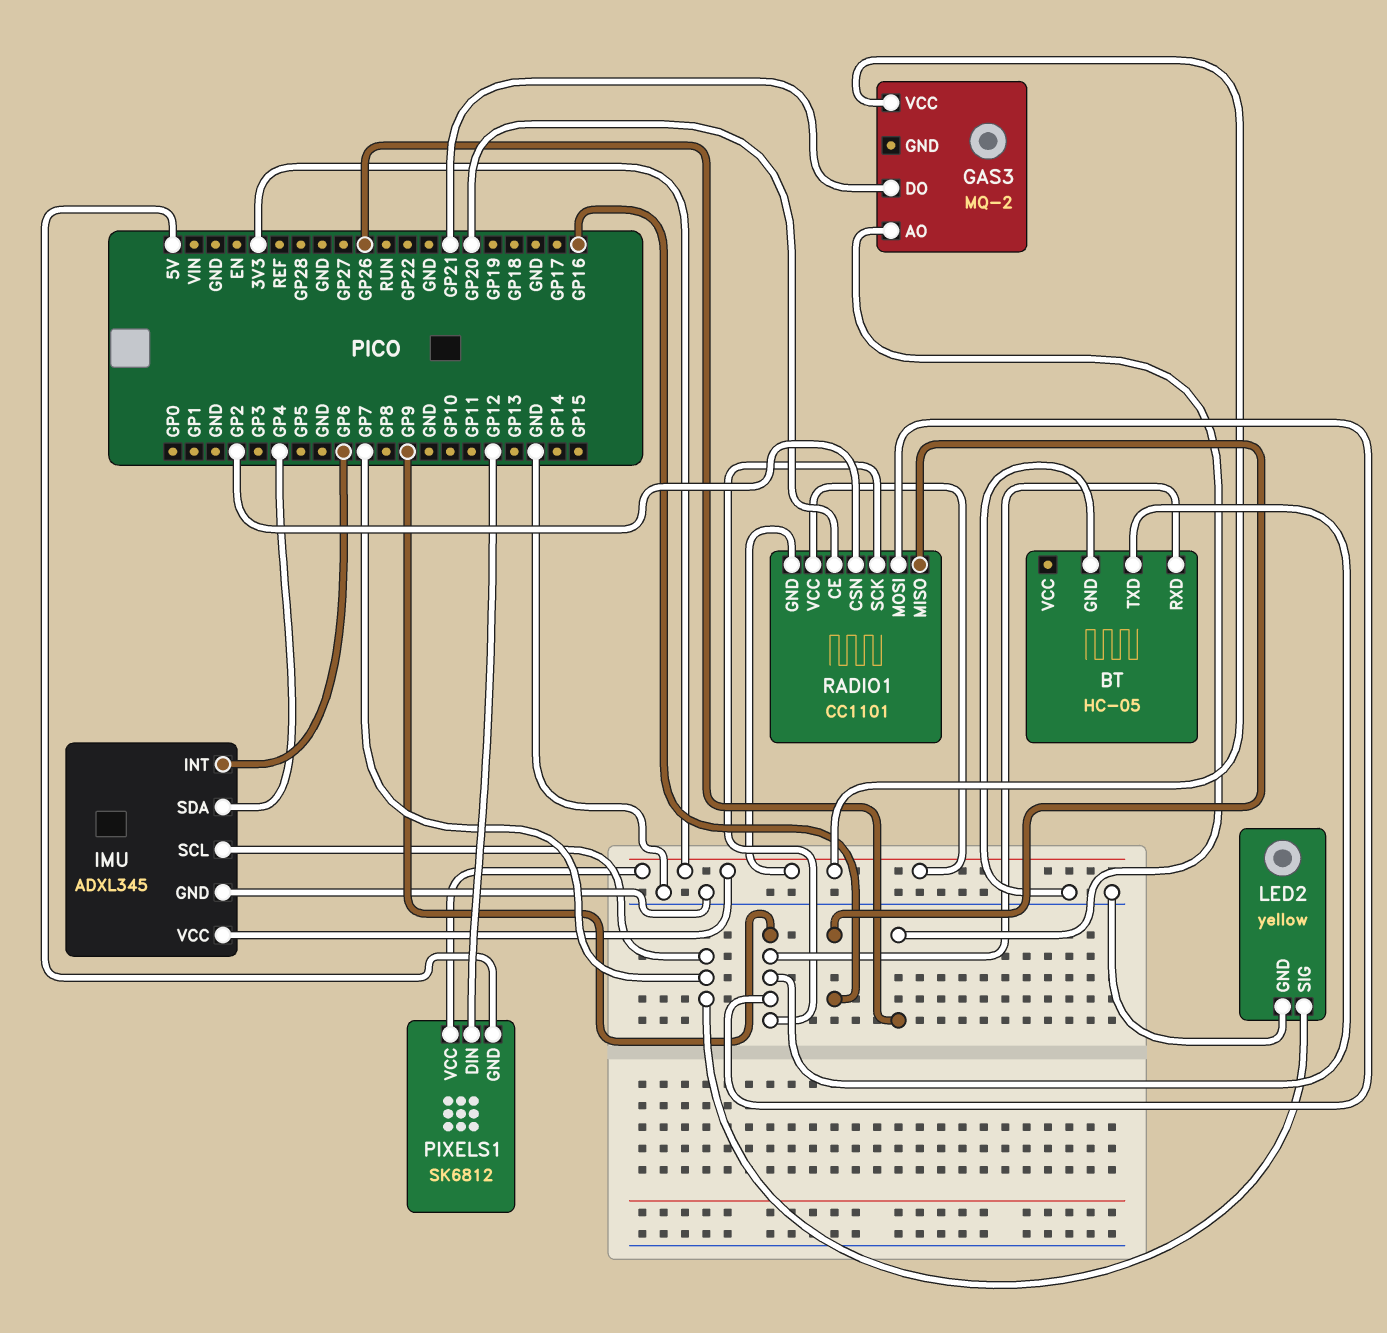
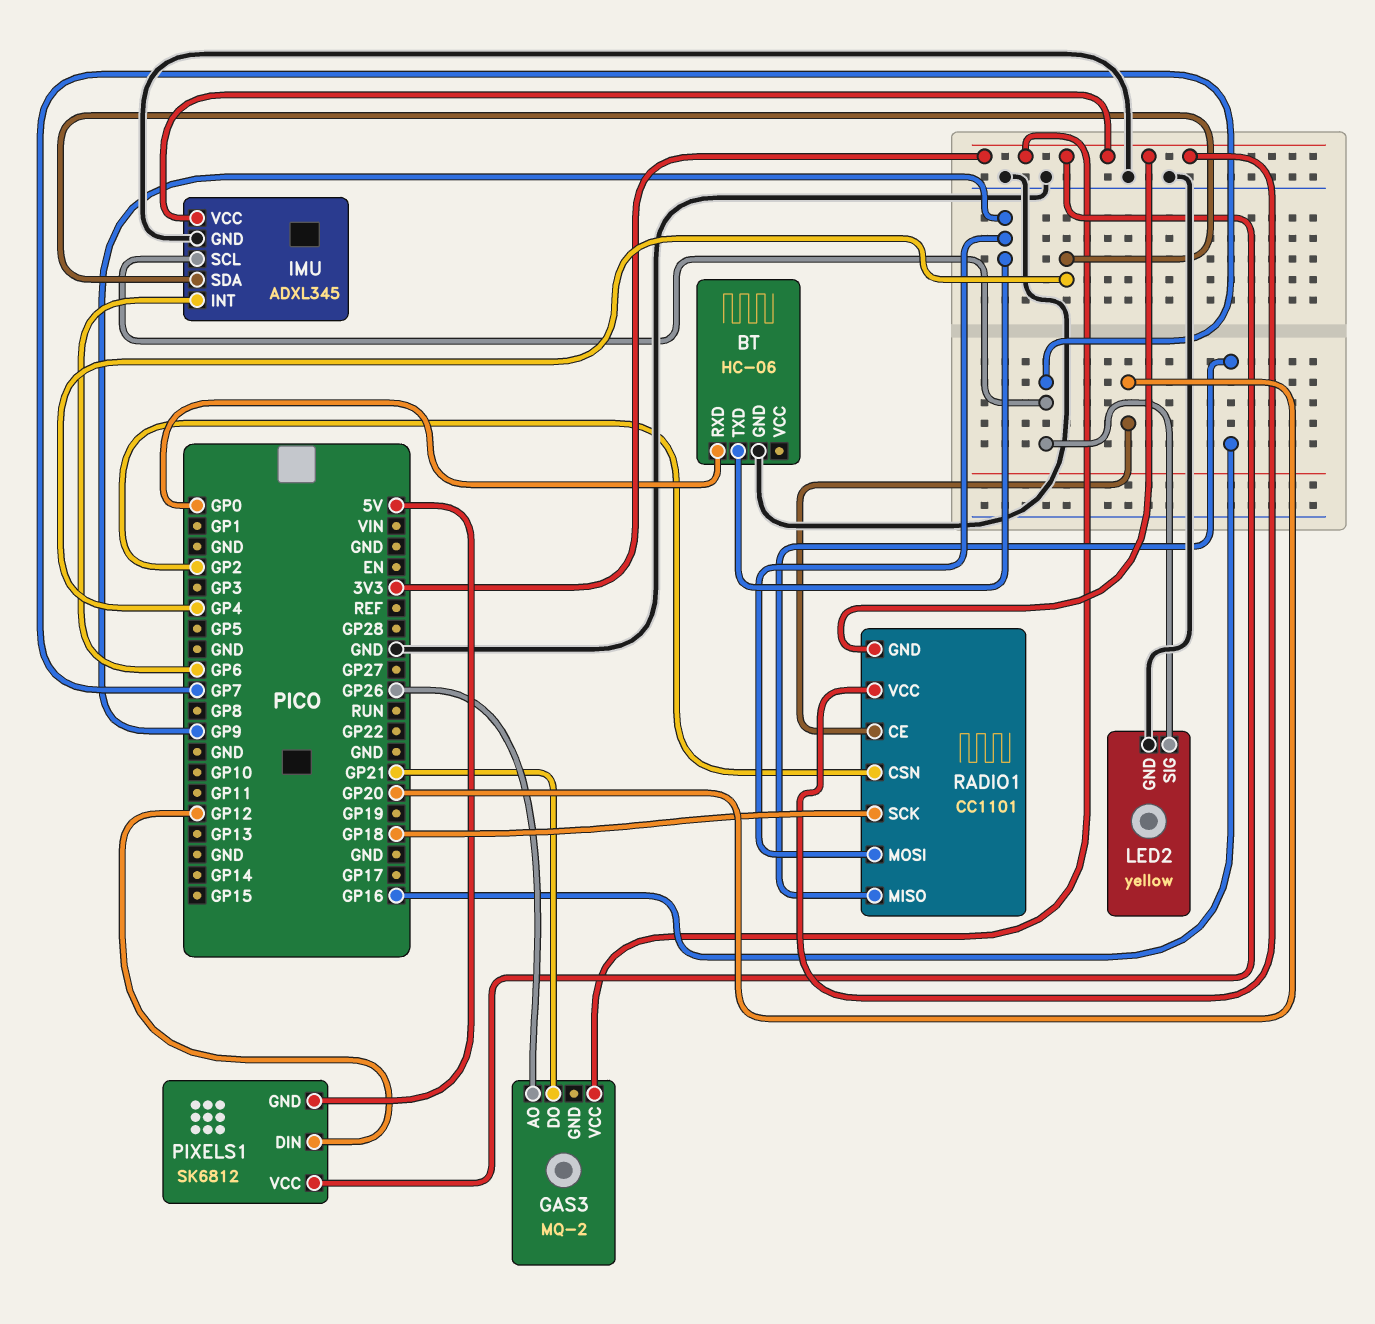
BT: HC-05 -> HC-06
BT pin RXD: GP9 -> GP0
RADIO1 pin SCK: GP9 -> GP18

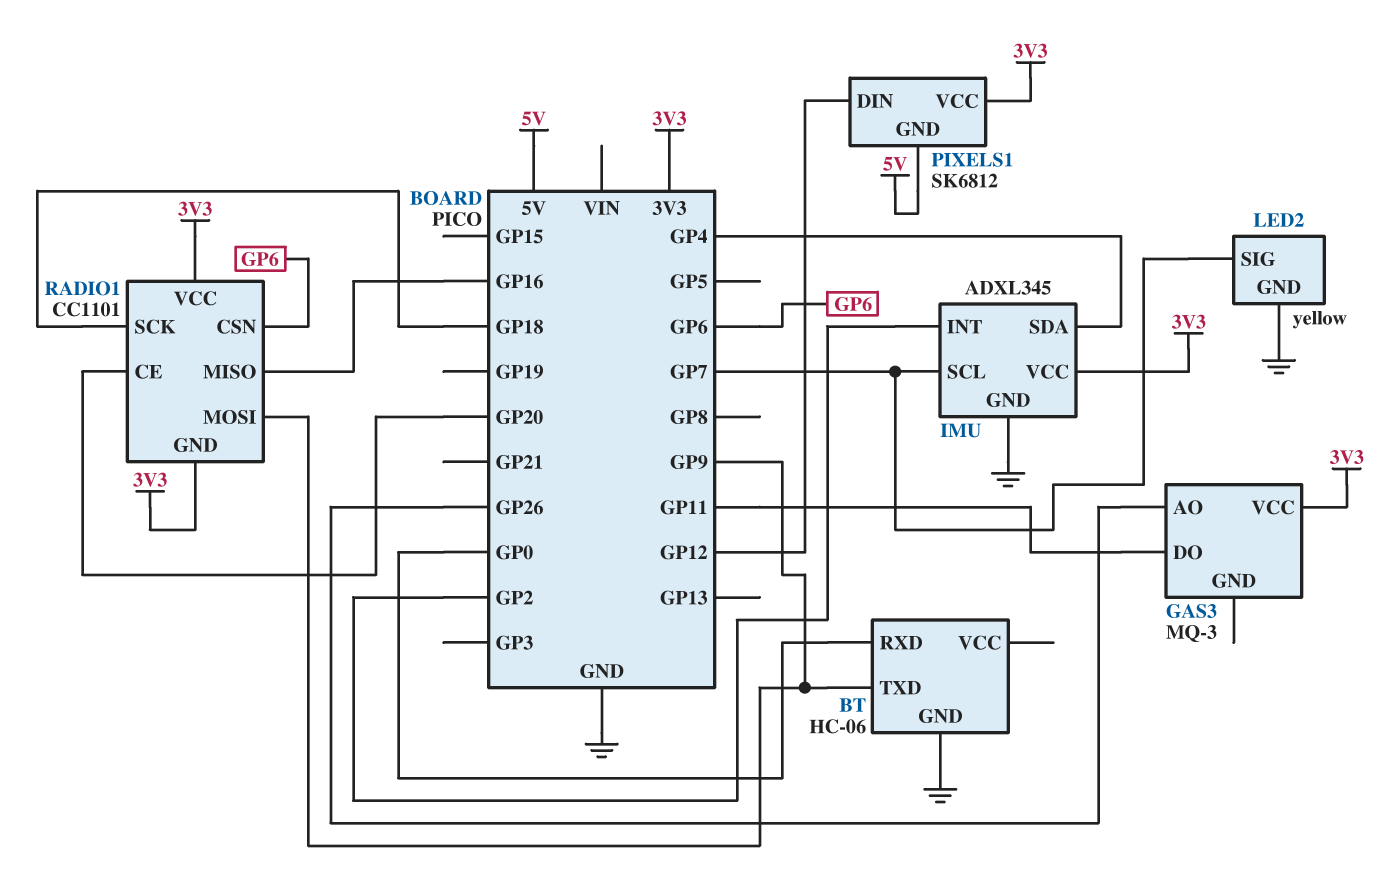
GAS3: MQ-2 -> MQ-3
GAS3 pin DO: GP21 -> GP11
IMU pin INT: GP6 -> GP2
RADIO1 pin CSN: GP2 -> GP6

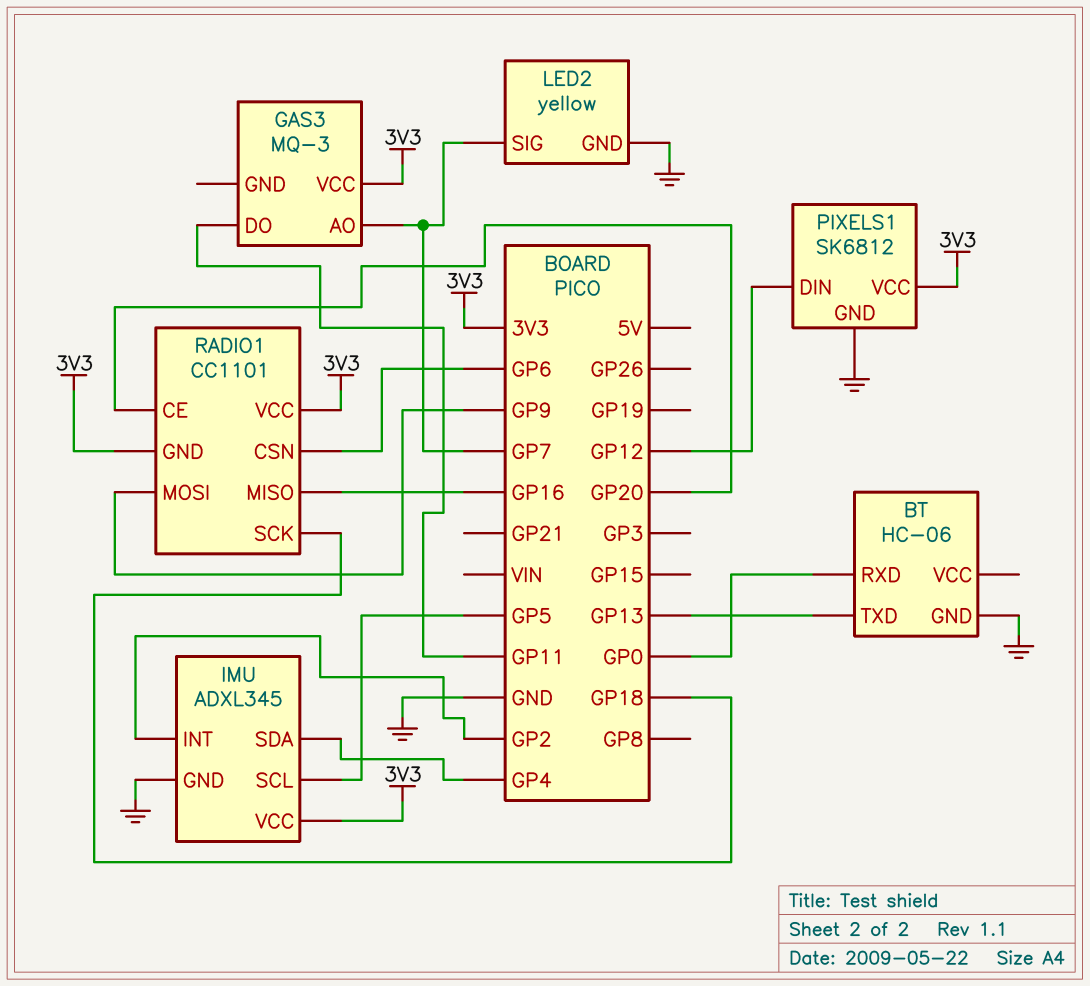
BT pin TXD: GP9 -> GP13
GAS3 pin AO: GP26 -> GP7
IMU pin SCL: GP7 -> GP5
PIXELS1 pin GND: 5V -> GND

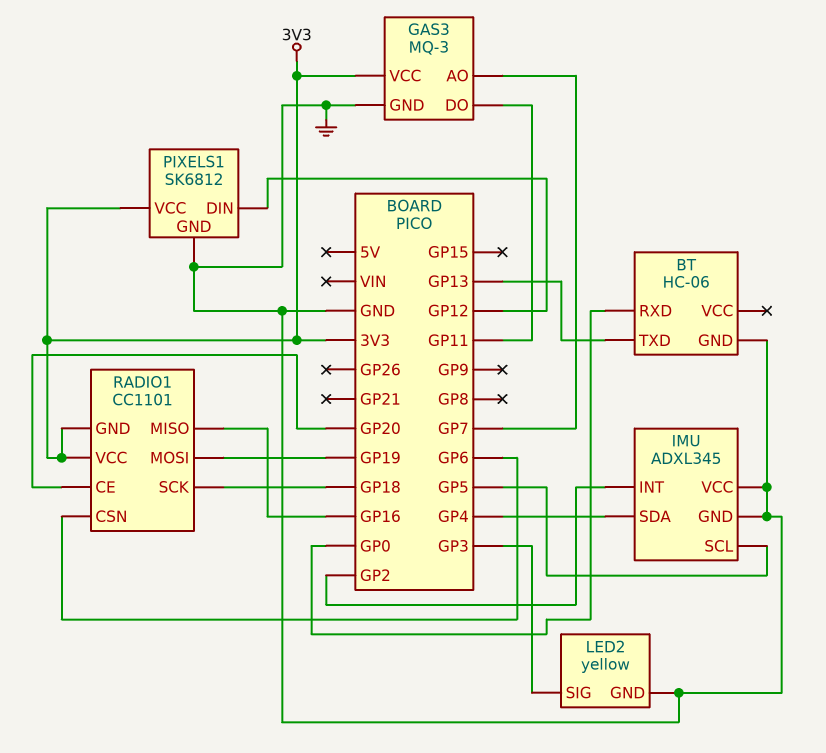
GAS3 pin GND: none -> GND
IMU pin VCC: 3V3 -> GND
LED2 pin SIG: GP7 -> GP3
RADIO1 pin MOSI: GP9 -> GP19

